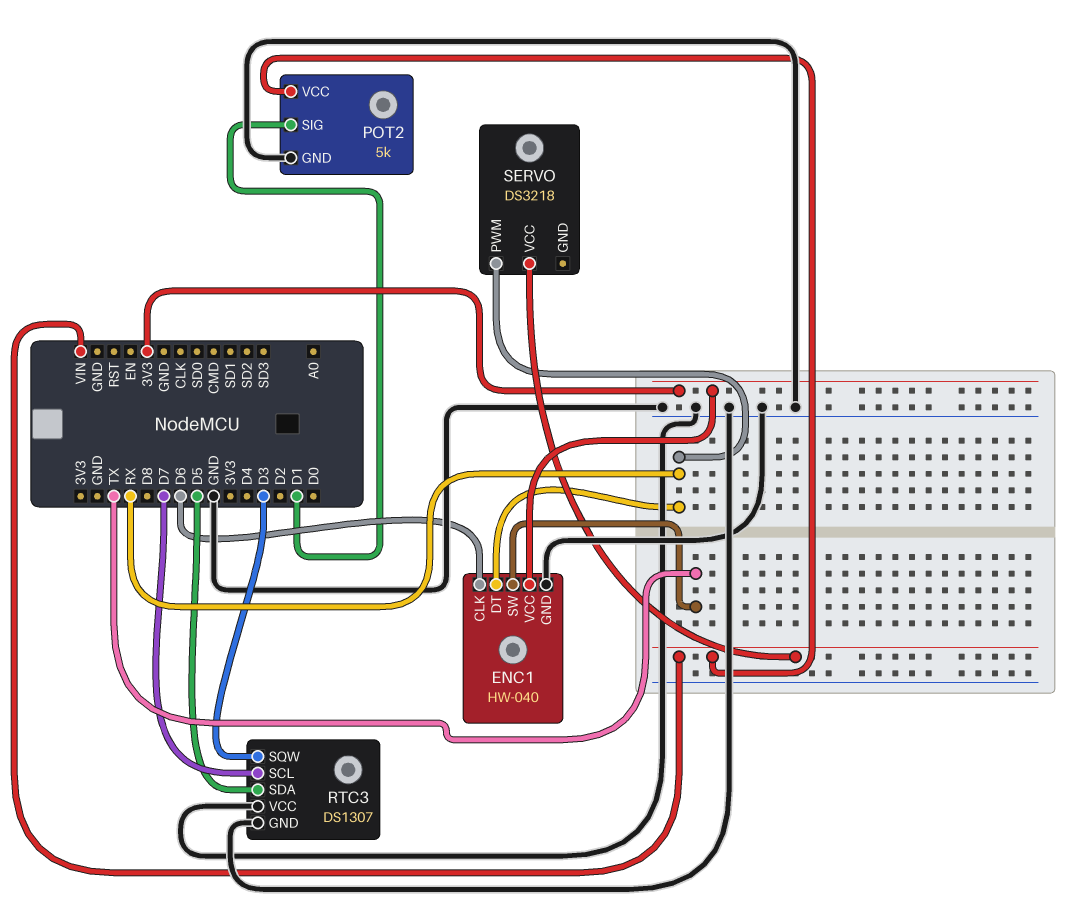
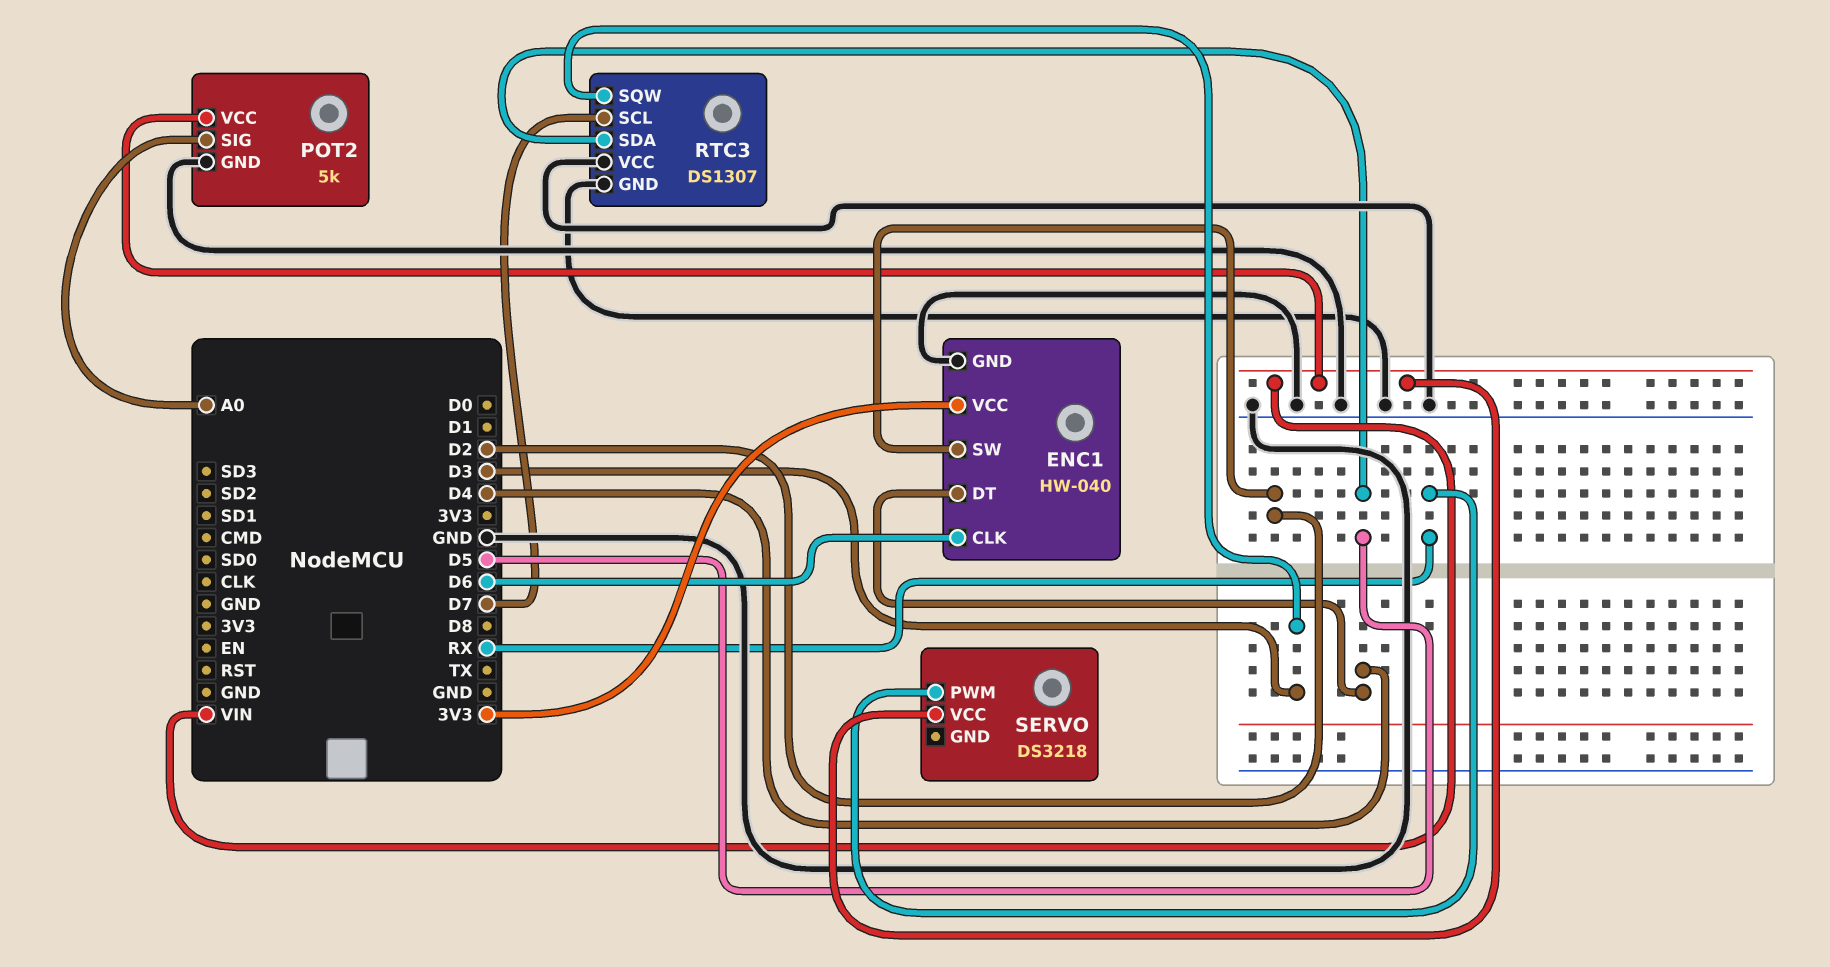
ENC1 pin DT: RX -> D4
ENC1 pin SW: TX -> D2
POT2 pin SIG: D1 -> A0

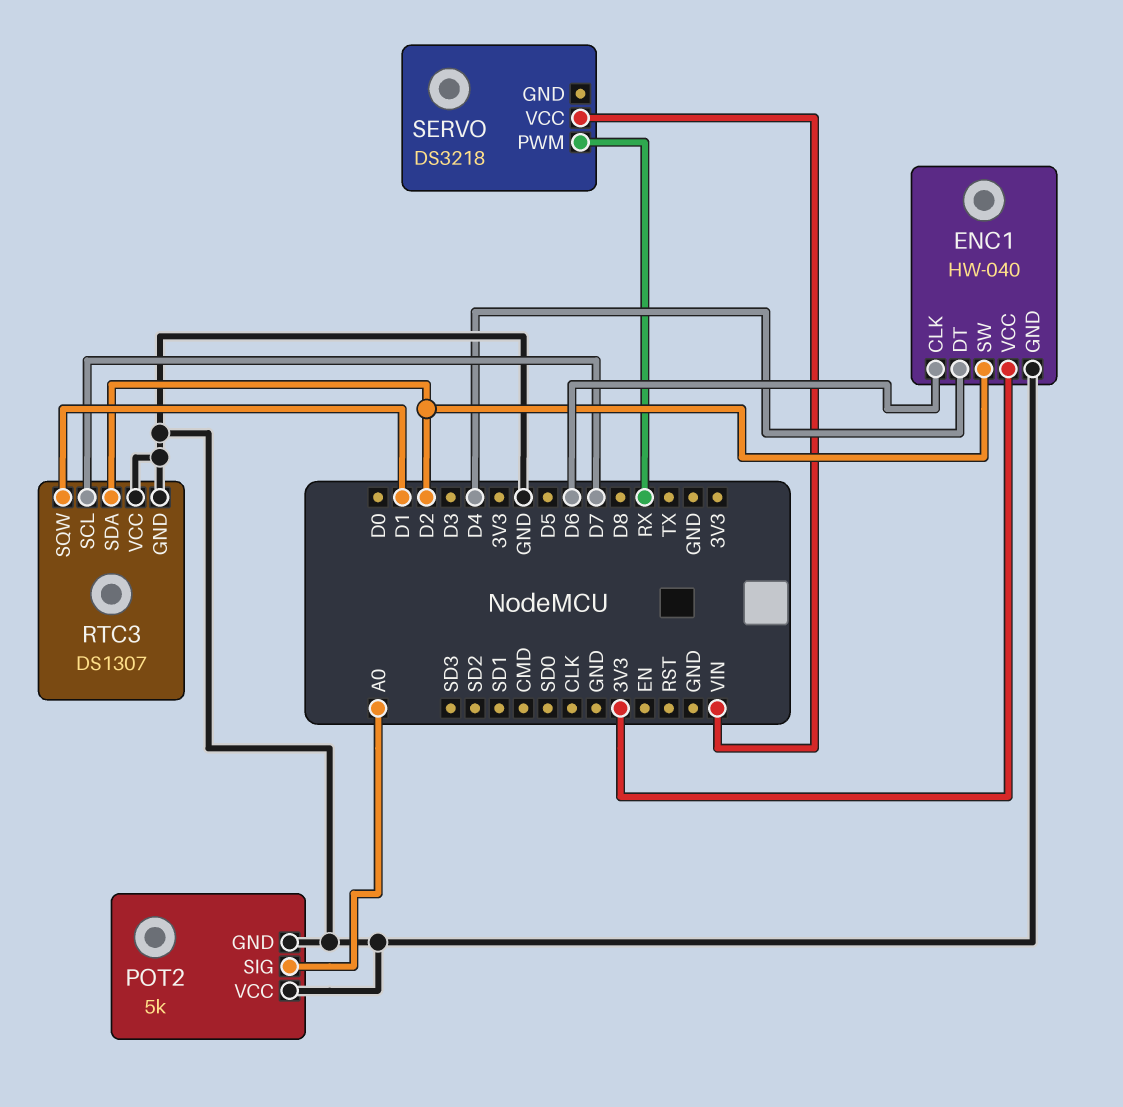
POT2 pin VCC: VIN -> GND
RTC3 pin SDA: D5 -> D2
RTC3 pin SQW: D3 -> D1

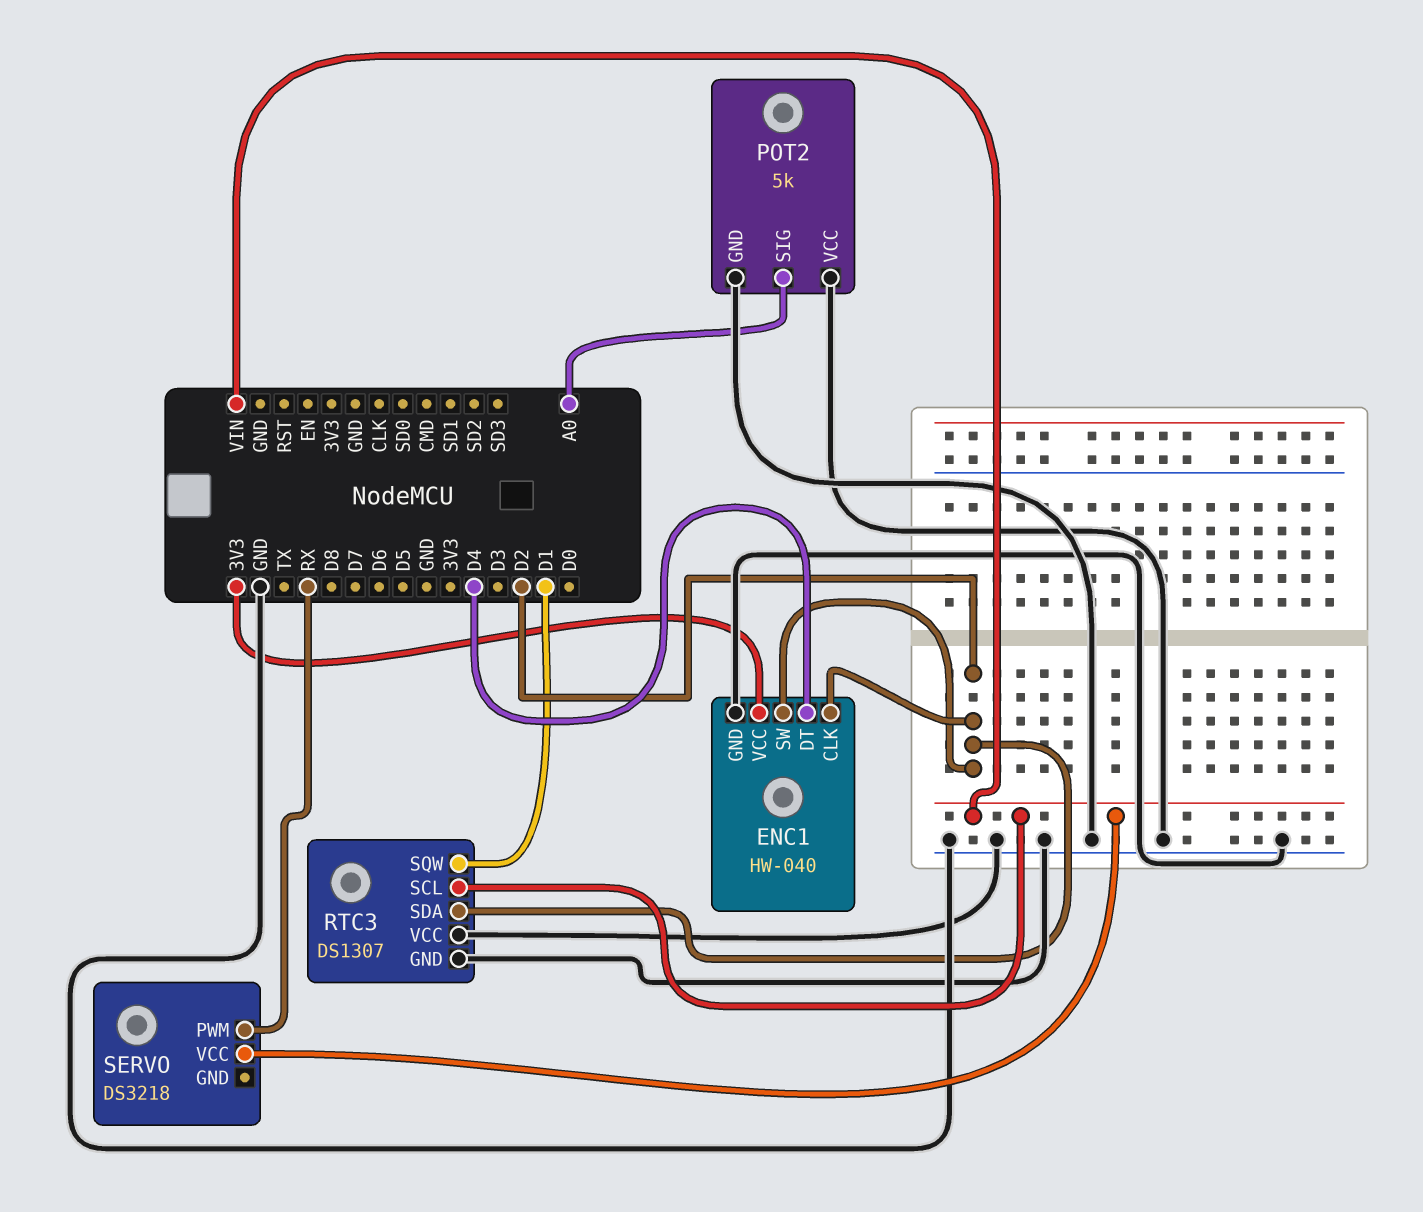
ENC1 pin CLK: D6 -> D2
RTC3 pin SCL: D7 -> VIN

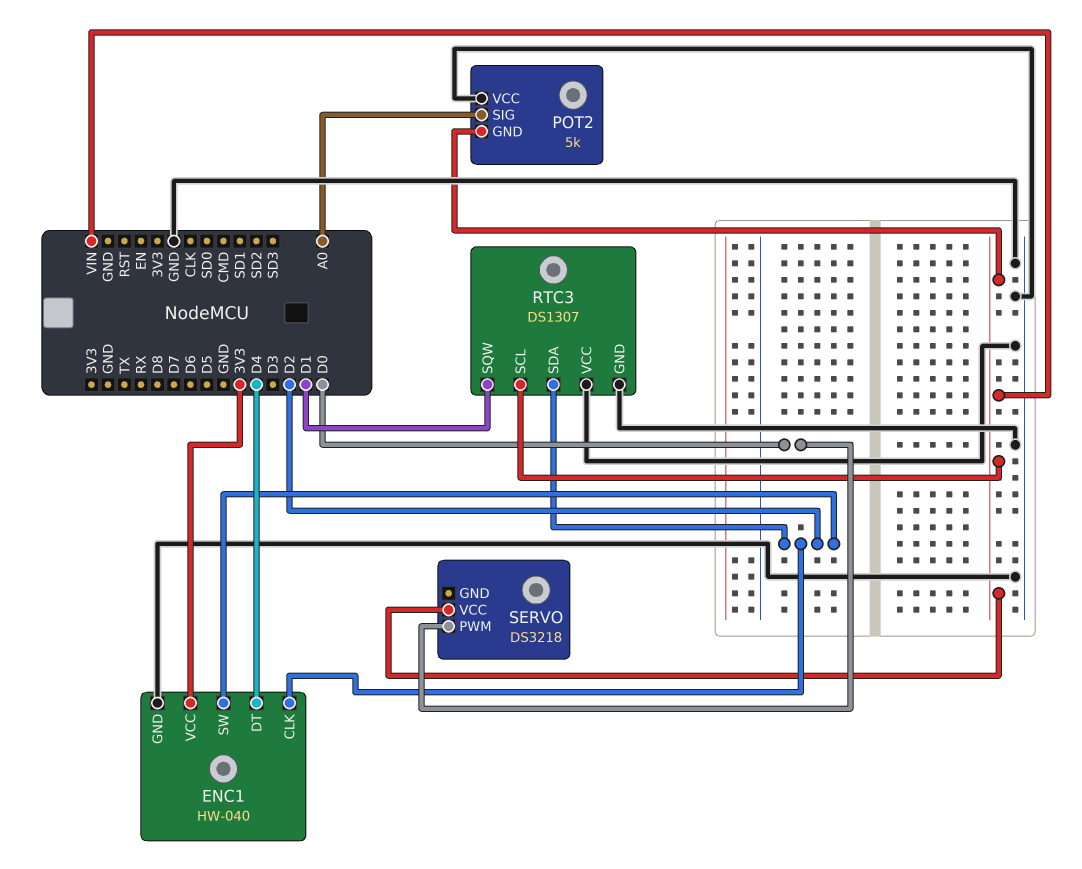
POT2 pin GND: GND -> VIN
SERVO pin PWM: RX -> D0

